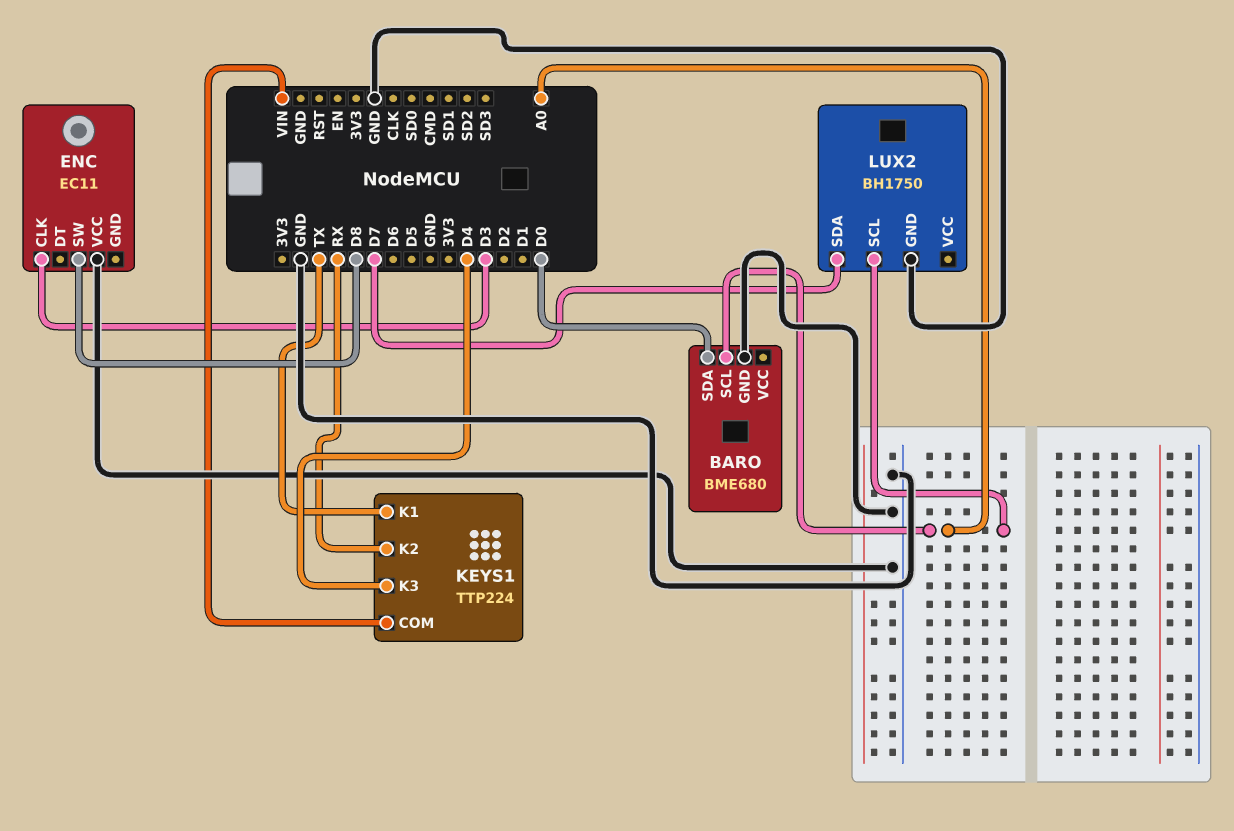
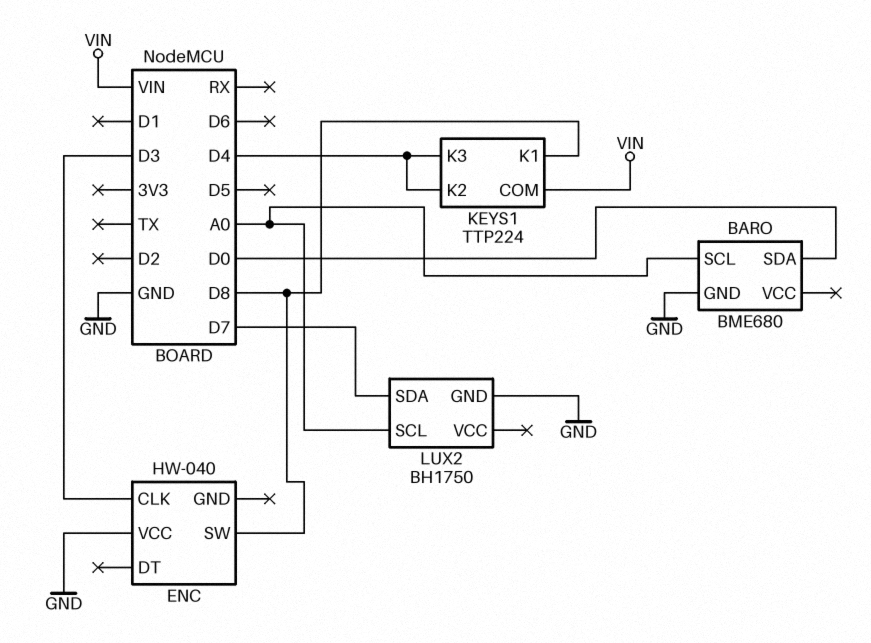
ENC: EC11 -> HW-040
KEYS1 pin K1: TX -> D8
KEYS1 pin K2: RX -> D4

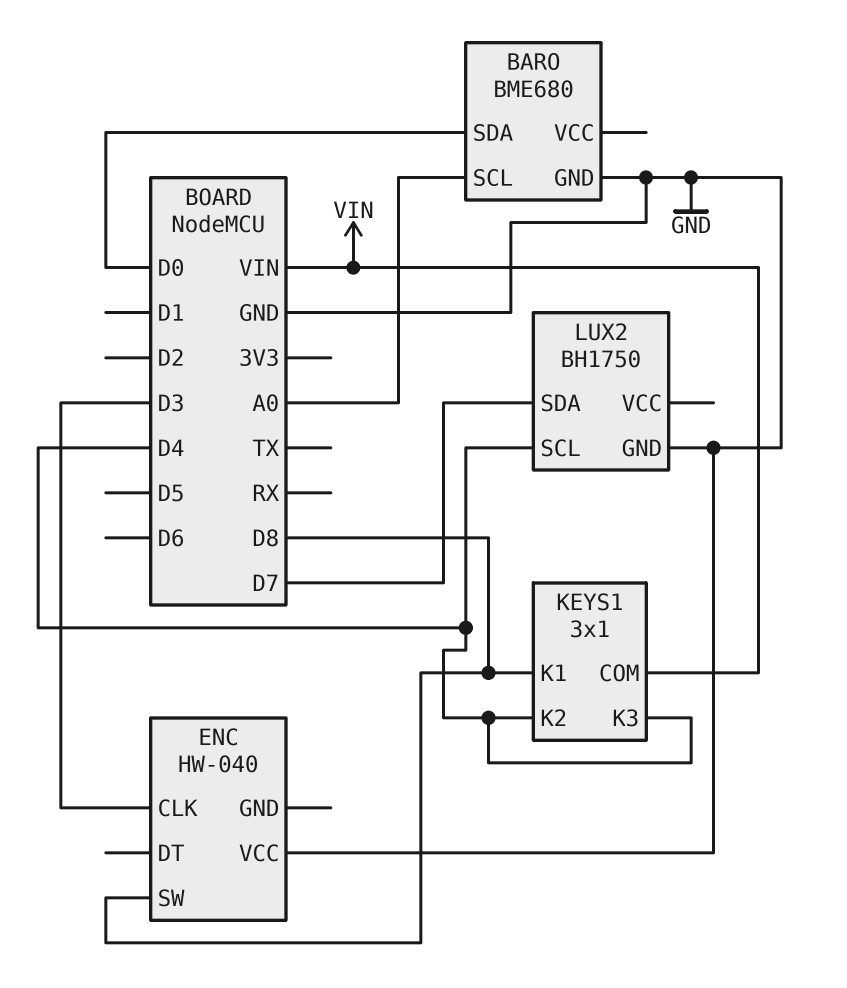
KEYS1: TTP224 -> 3x1
LUX2 pin SCL: A0 -> D4

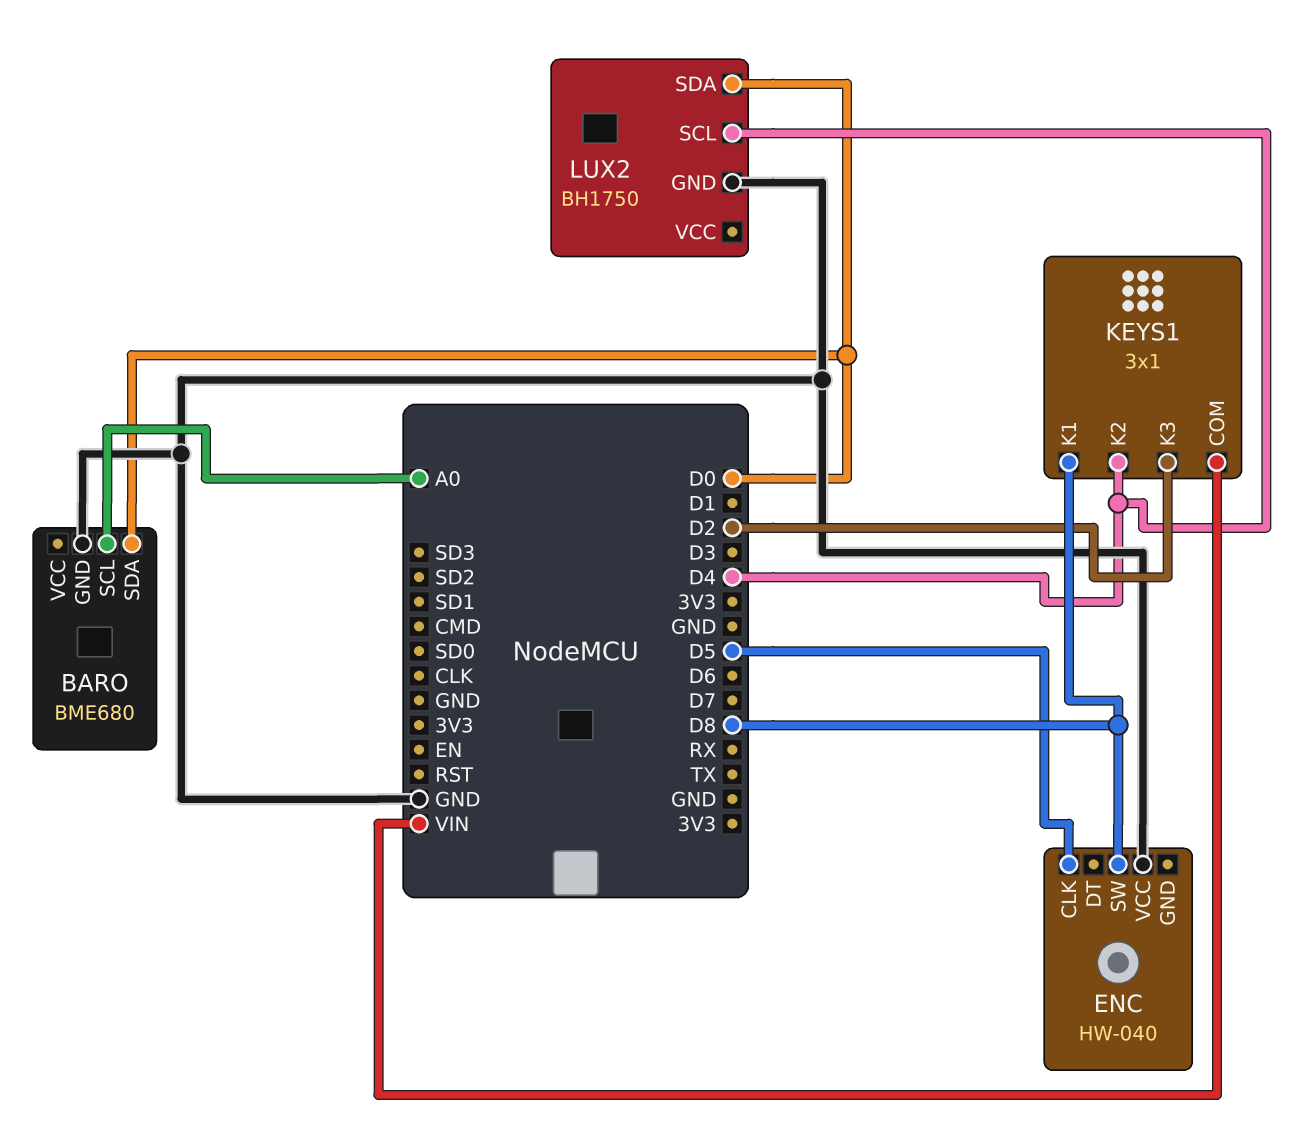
ENC pin CLK: D3 -> D5
KEYS1 pin K3: D4 -> D2
LUX2 pin SDA: D7 -> D0

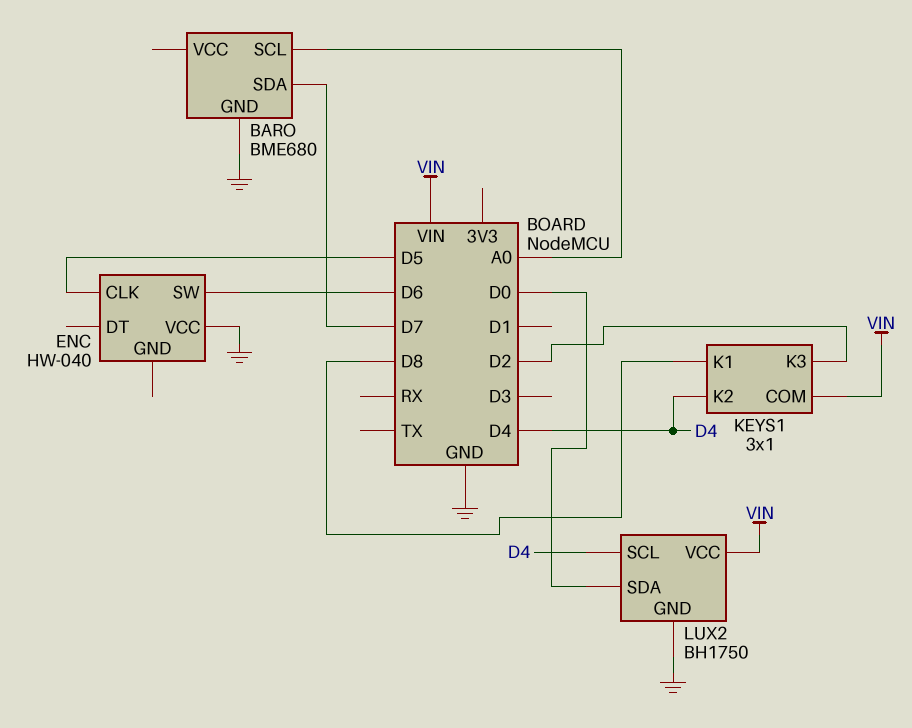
BARO pin SDA: D0 -> D7
ENC pin SW: D8 -> D6
LUX2 pin VCC: none -> VIN

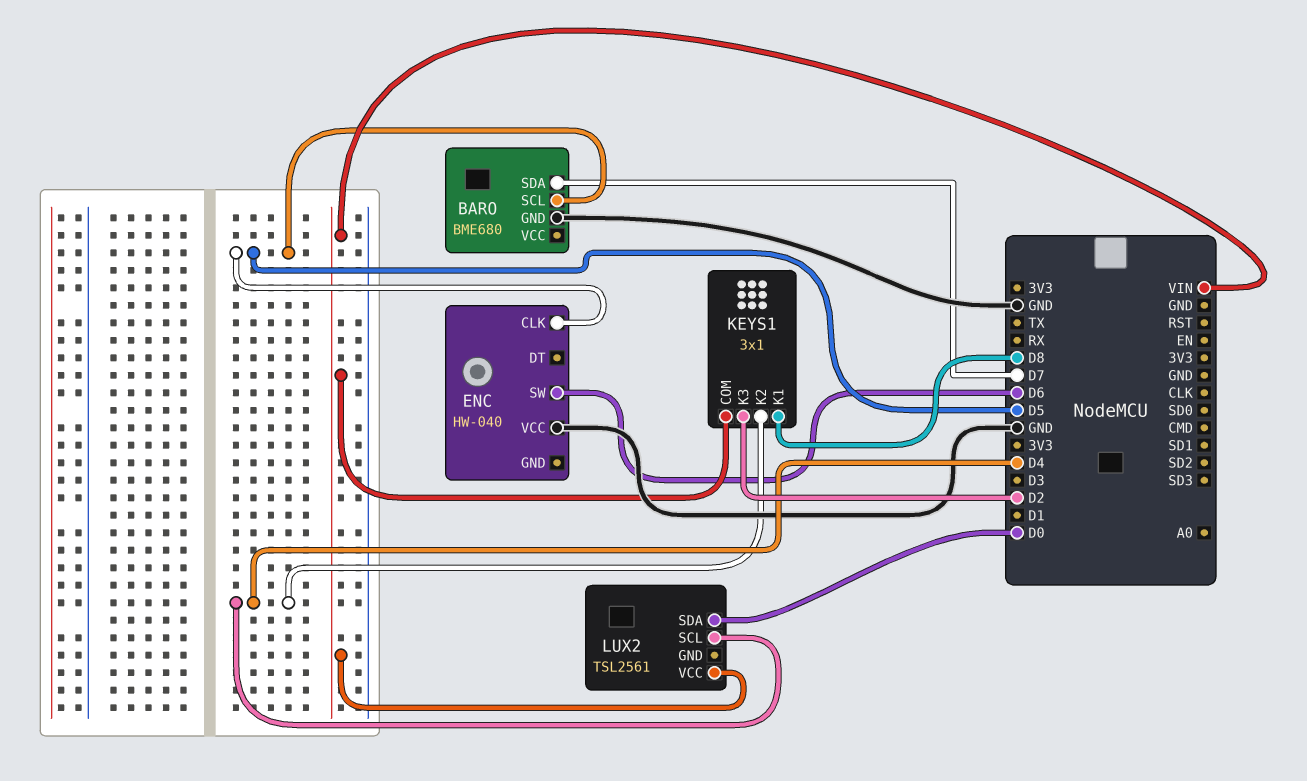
BARO pin SCL: A0 -> D5
LUX2: BH1750 -> TSL2561
LUX2 pin GND: GND -> none

